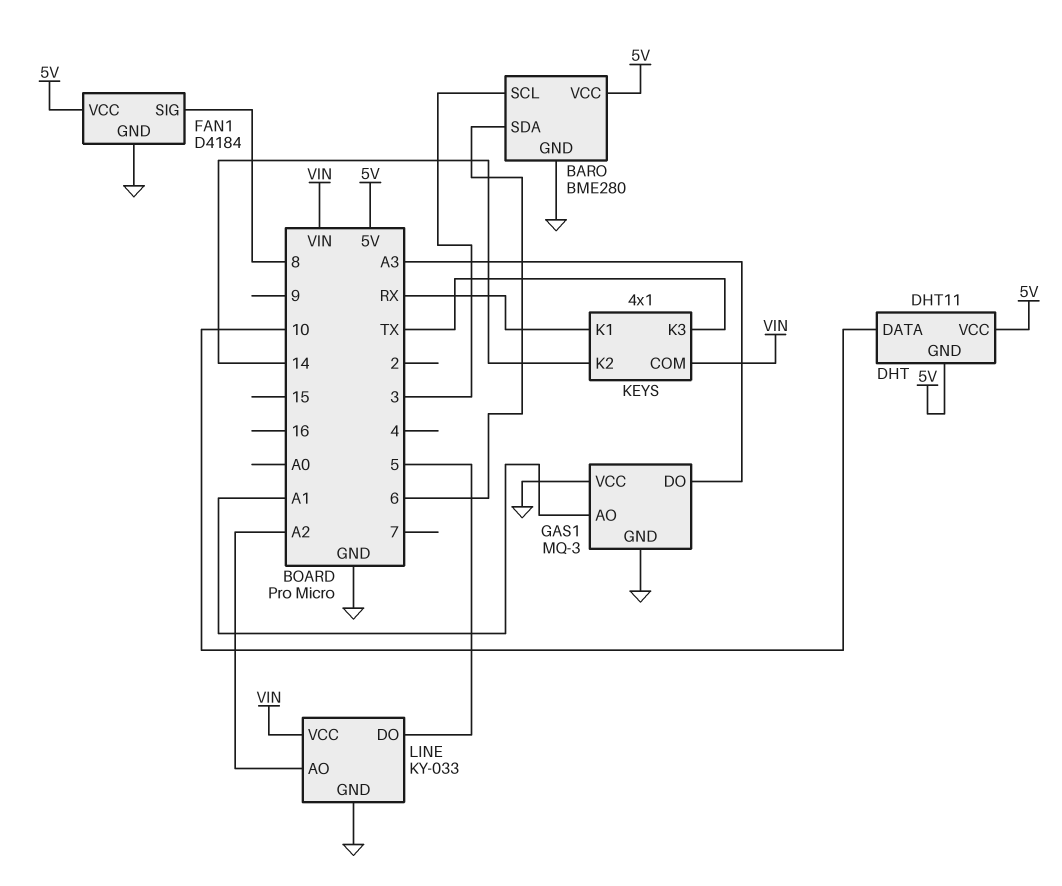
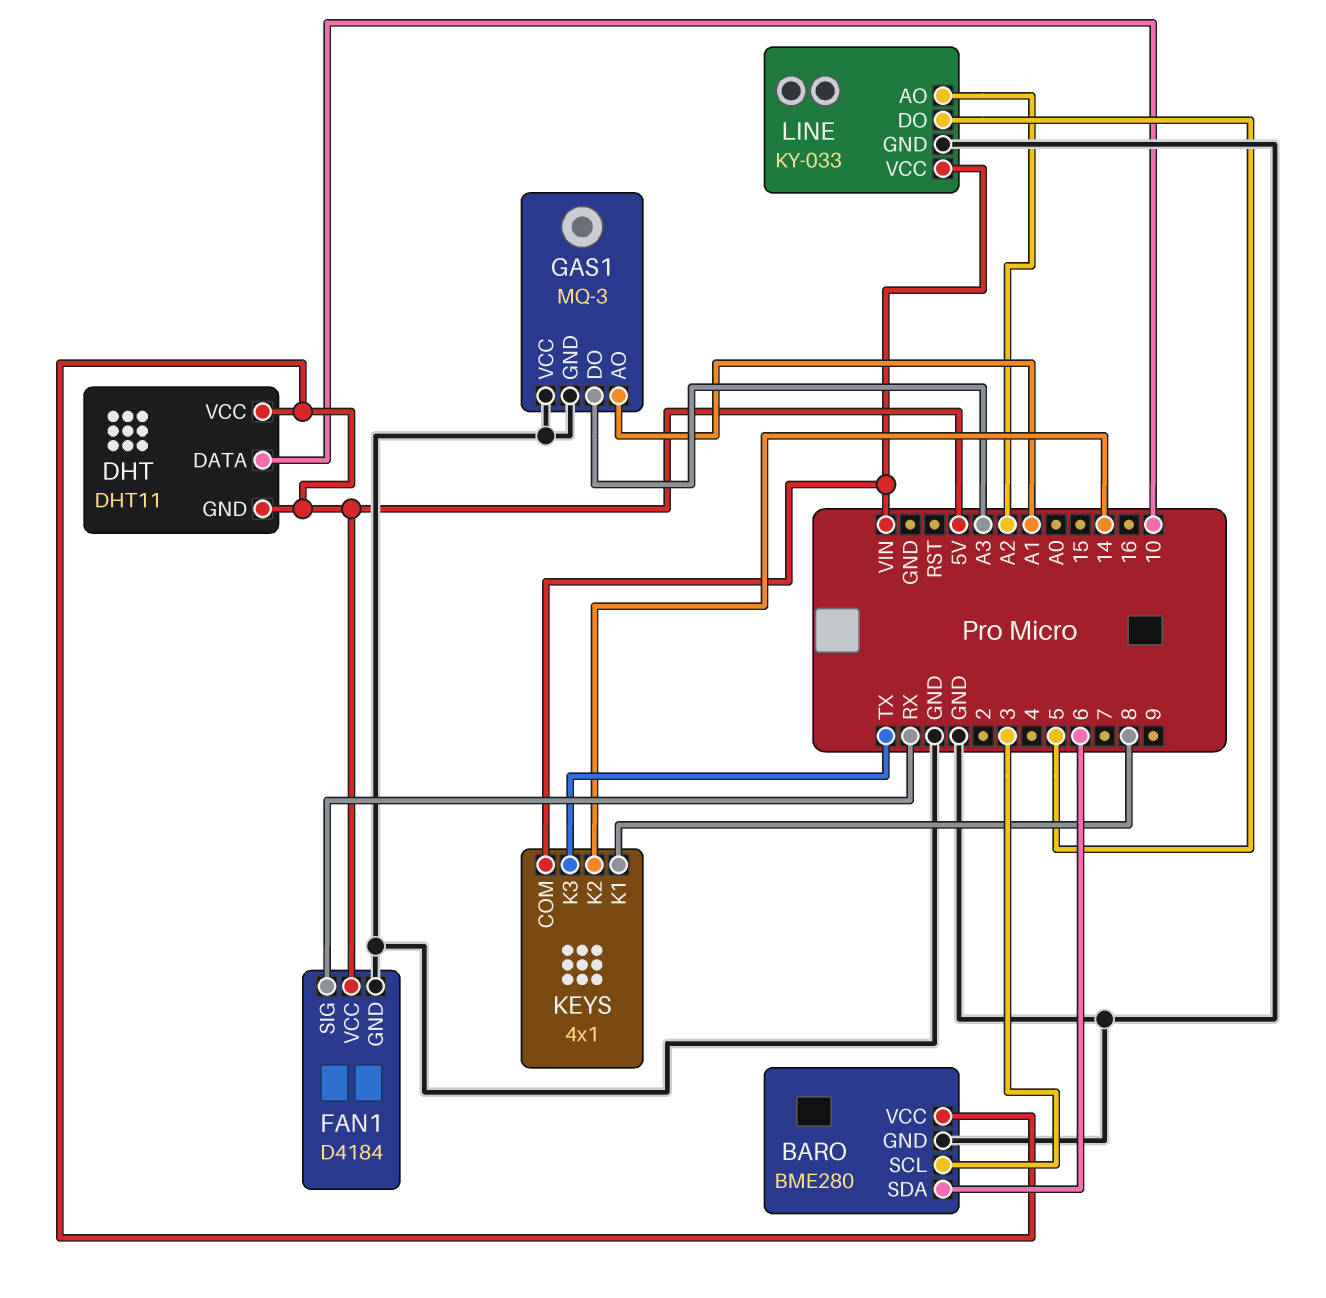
FAN1 pin SIG: 8 -> RX
KEYS pin K1: RX -> 8

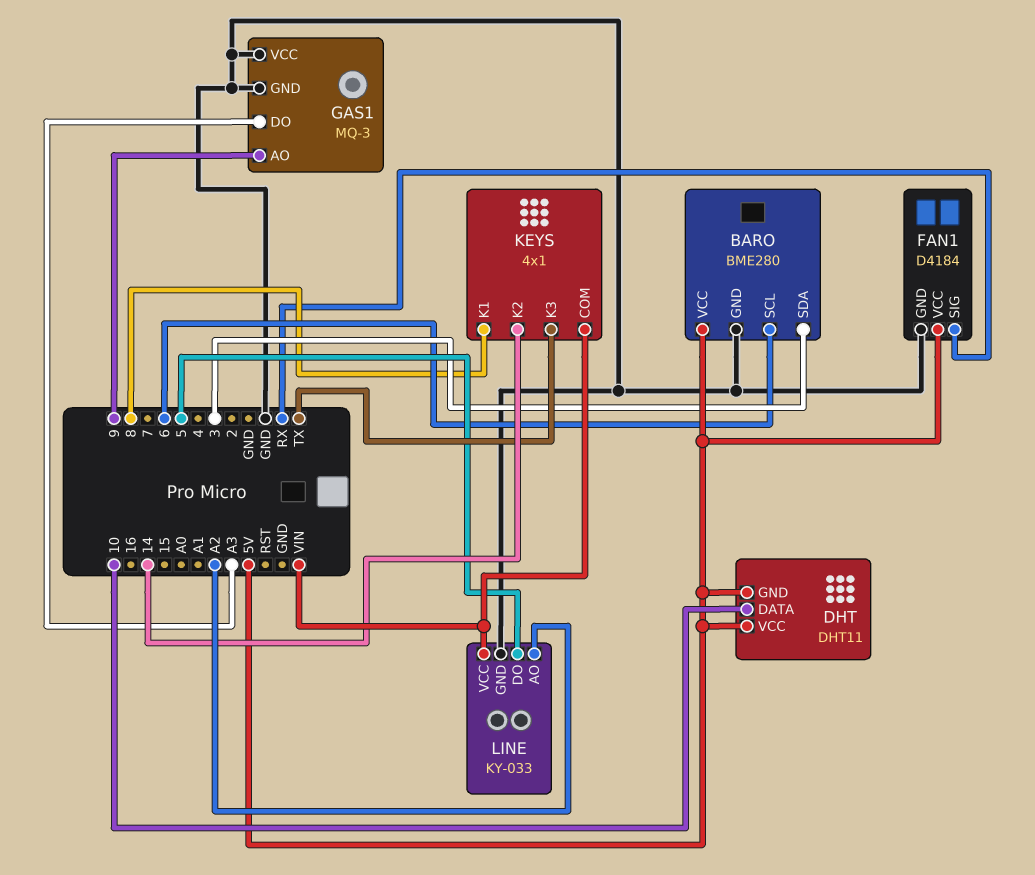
BARO pin SCL: 3 -> 6
BARO pin SDA: 6 -> 3
GAS1 pin AO: A1 -> 9

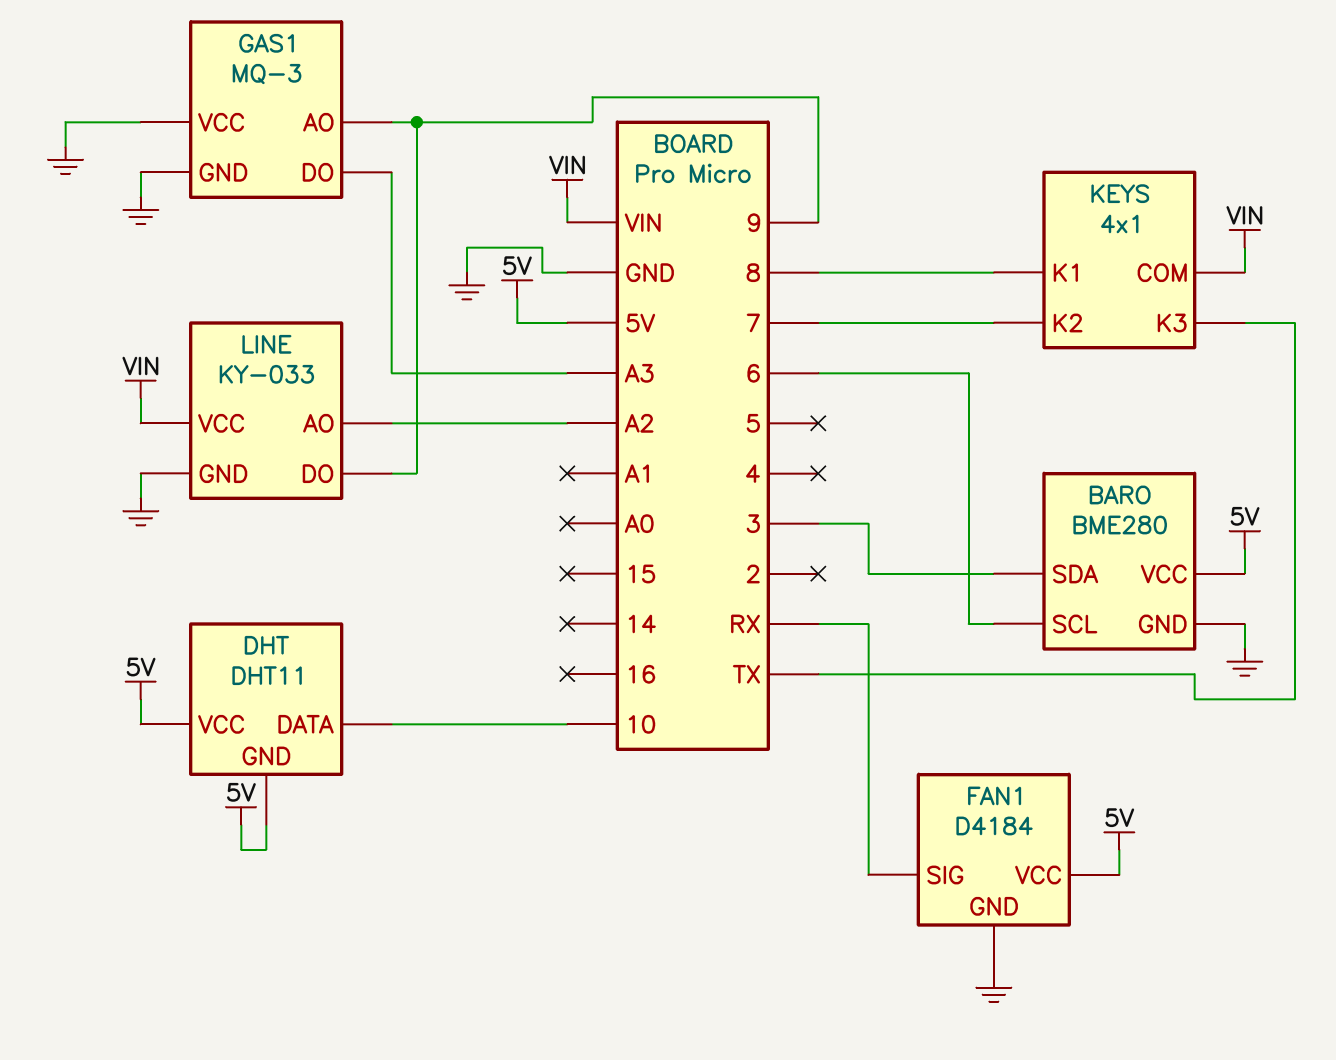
KEYS pin K2: 14 -> 7
LINE pin DO: 5 -> 9

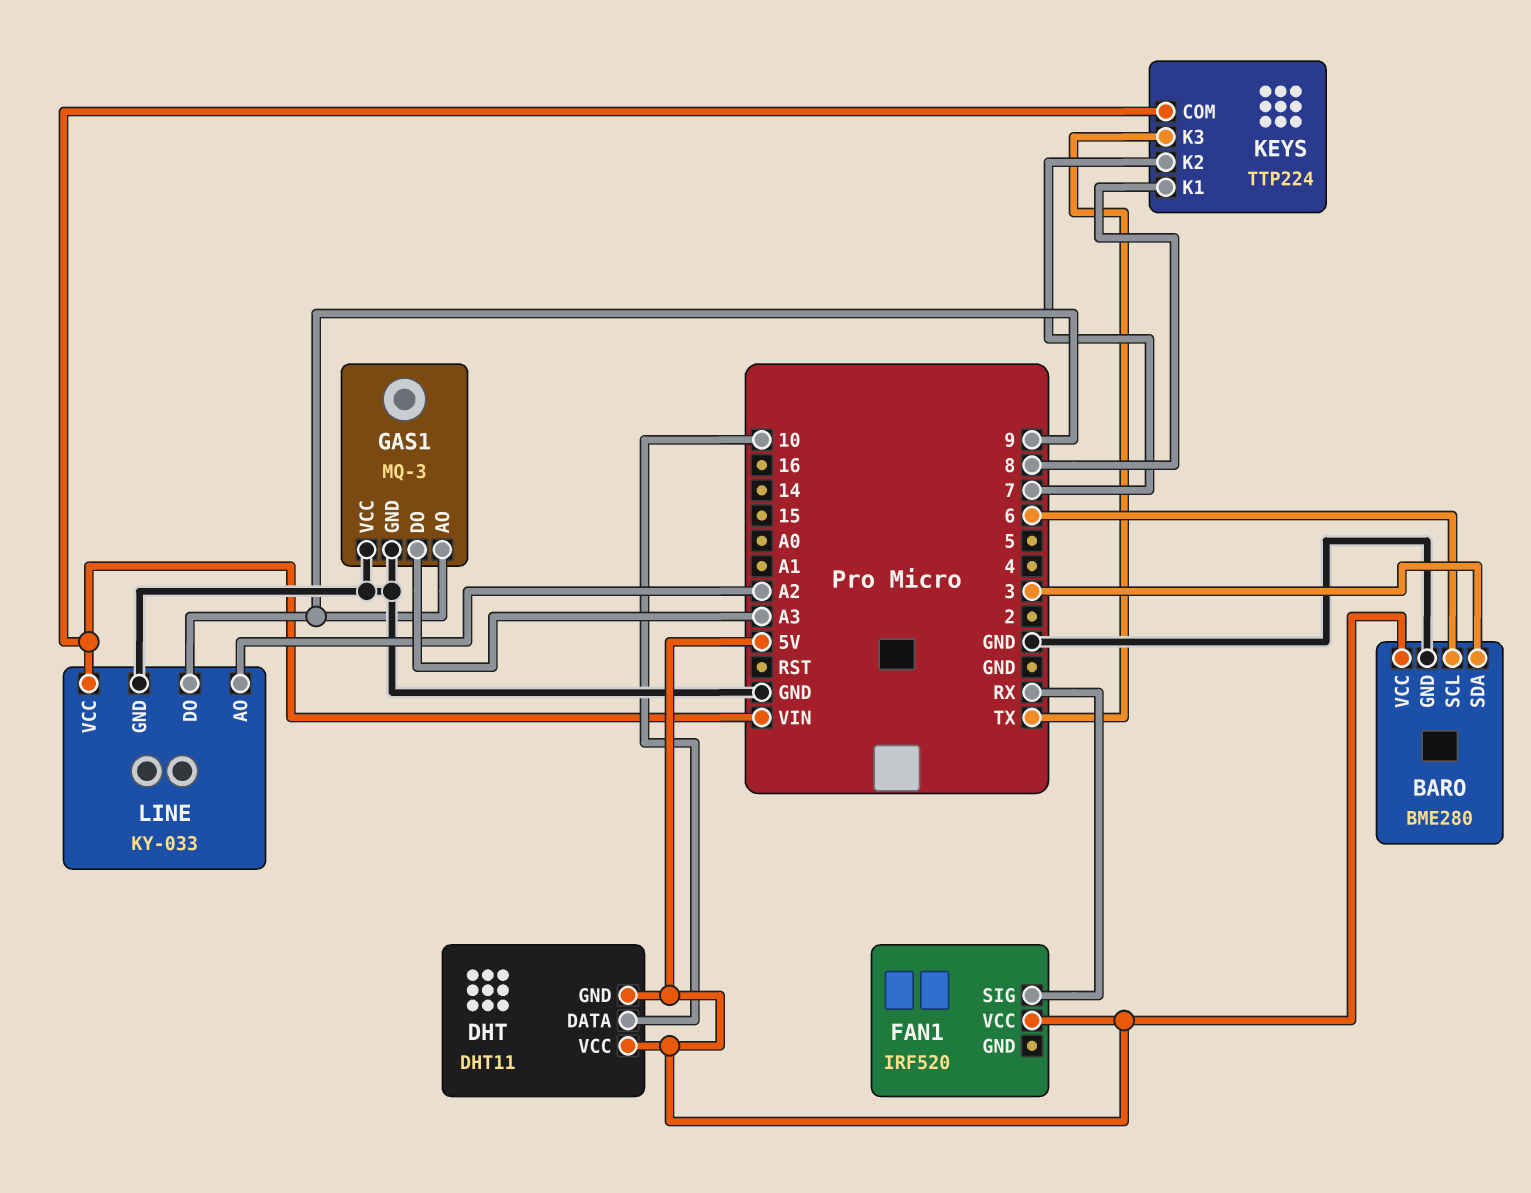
FAN1: D4184 -> IRF520
FAN1 pin GND: GND -> none
KEYS: 4x1 -> TTP224

